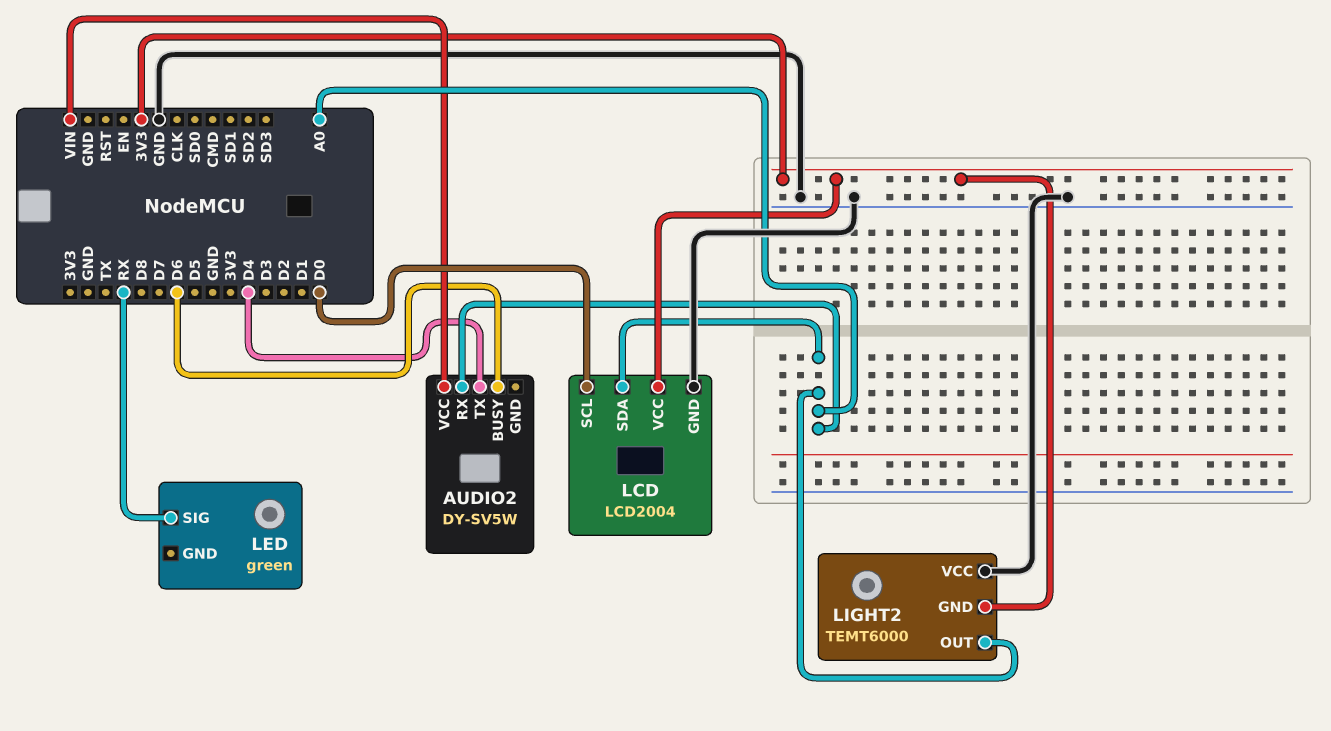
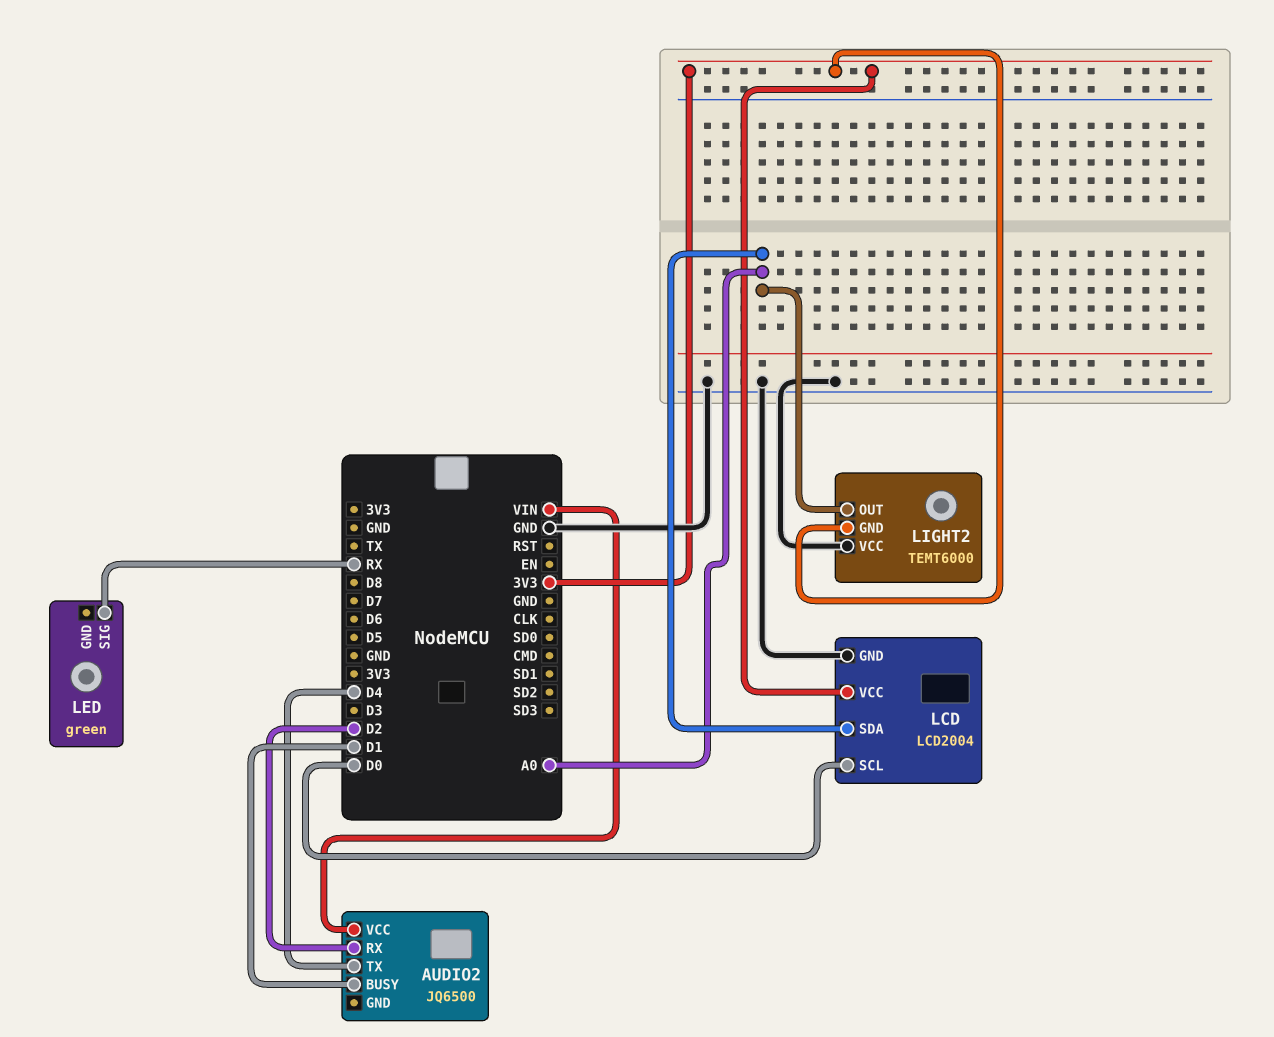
AUDIO2: DY-SV5W -> JQ6500
AUDIO2 pin BUSY: D6 -> D1
AUDIO2 pin RX: A0 -> D2

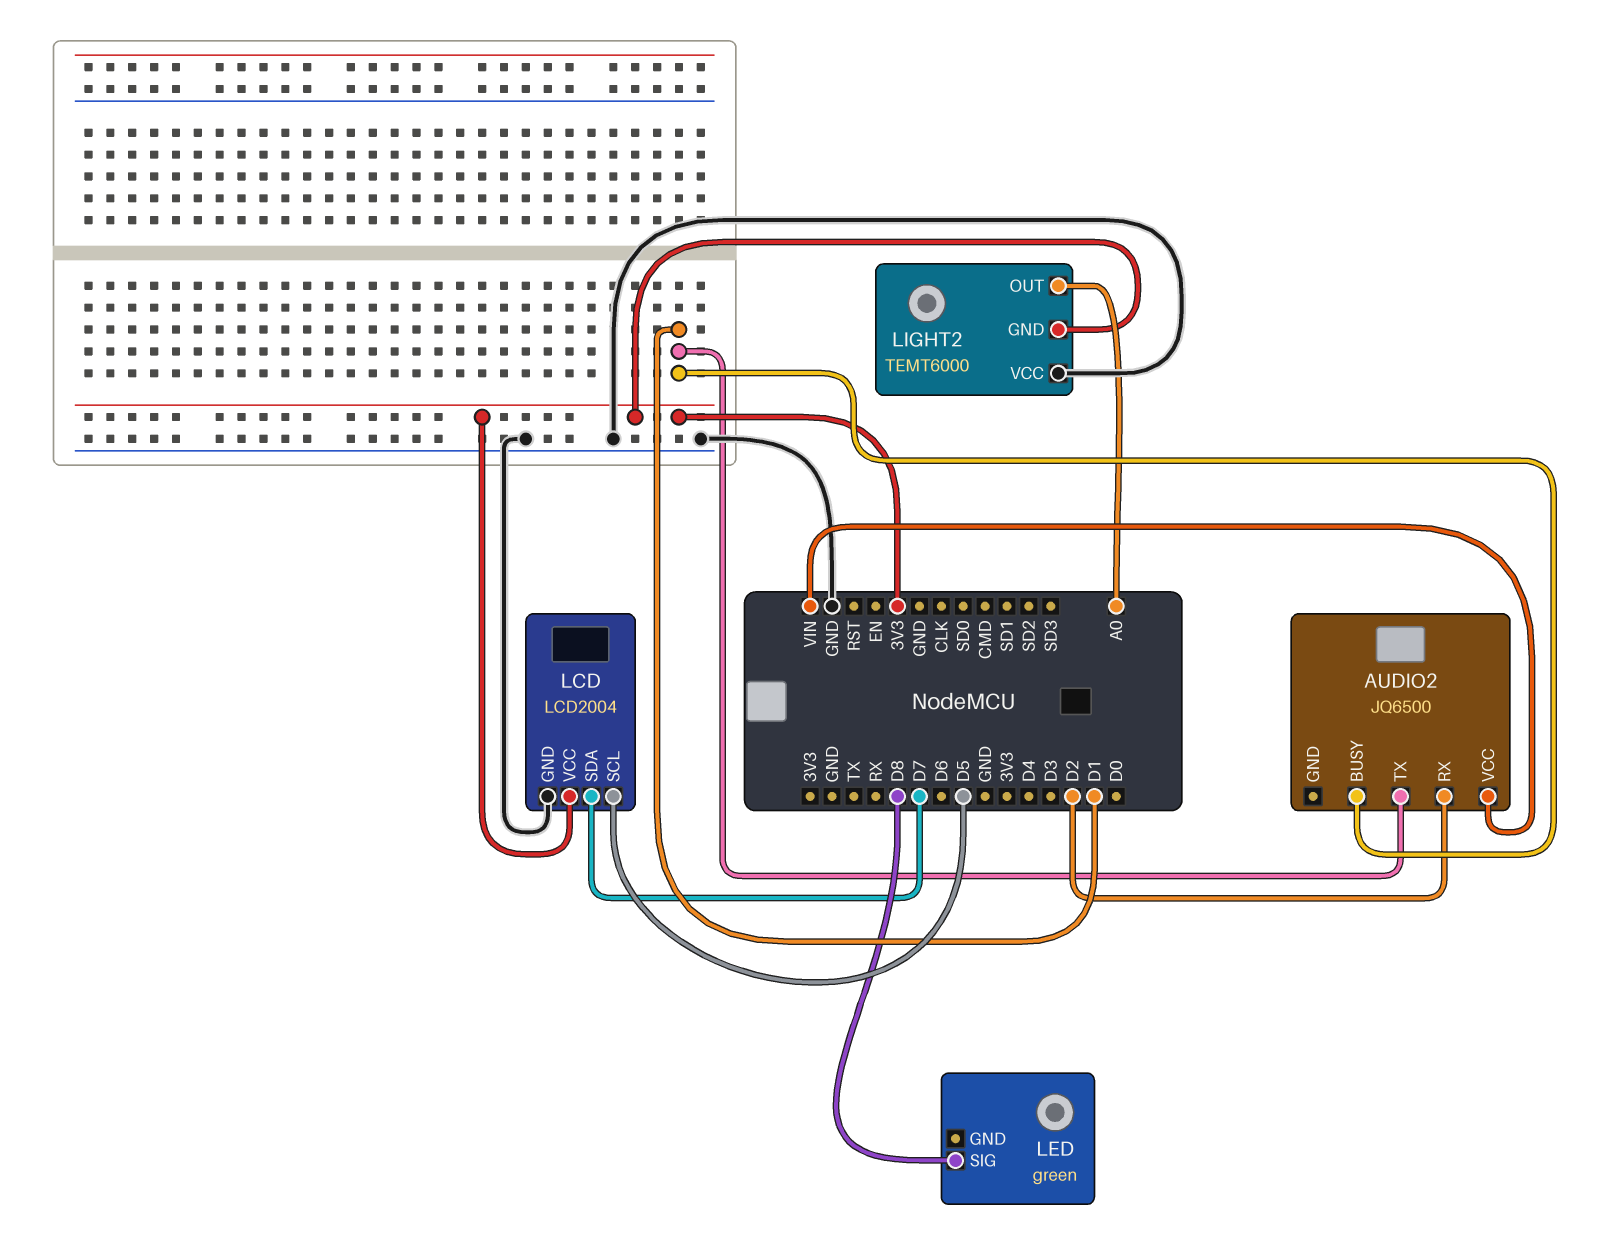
AUDIO2 pin TX: D4 -> D1
LCD pin SCL: D0 -> D5
LCD pin SDA: A0 -> D7
LED pin SIG: RX -> D8

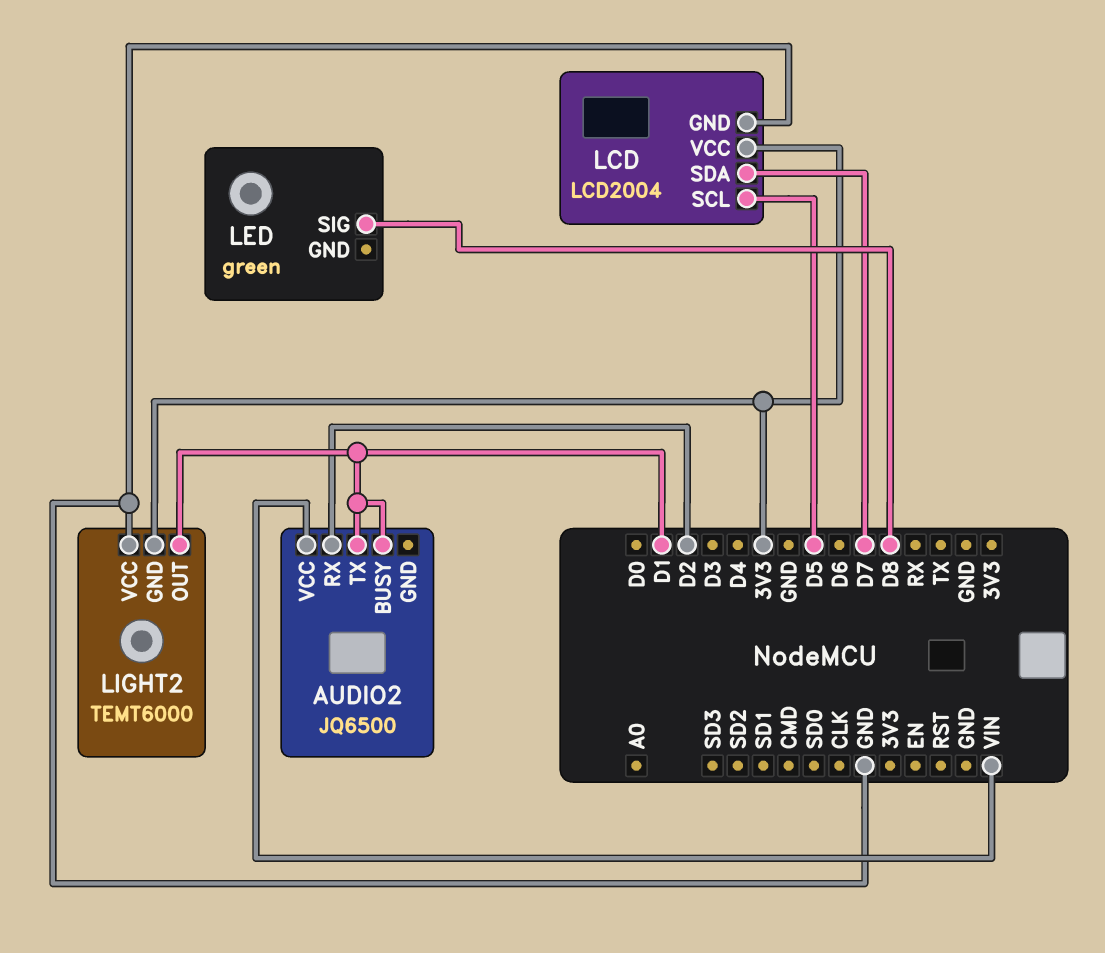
LIGHT2 pin OUT: A0 -> D1

